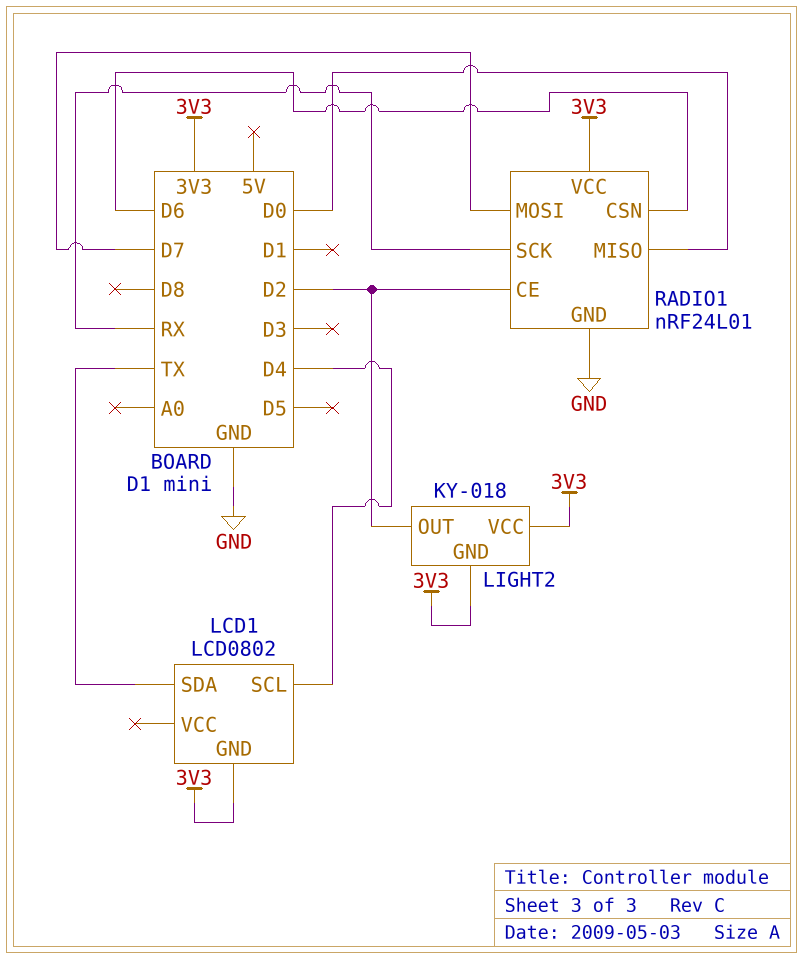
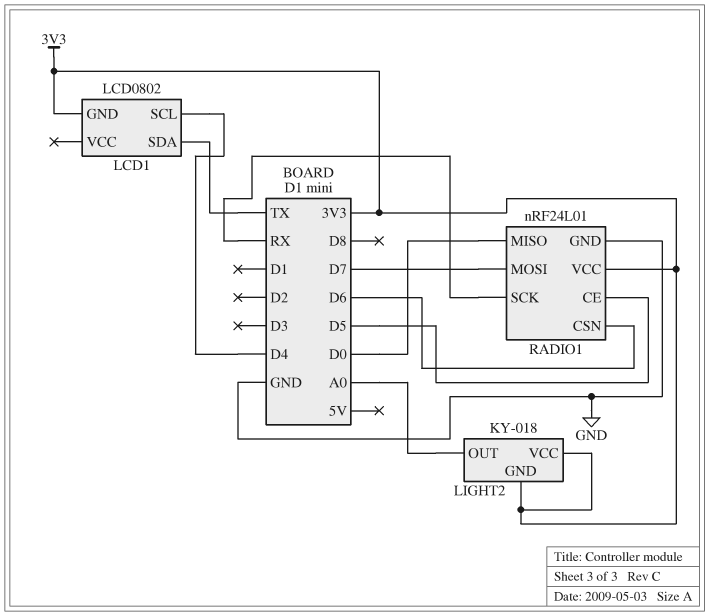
LIGHT2 pin OUT: D2 -> A0
RADIO1 pin CE: D2 -> D5

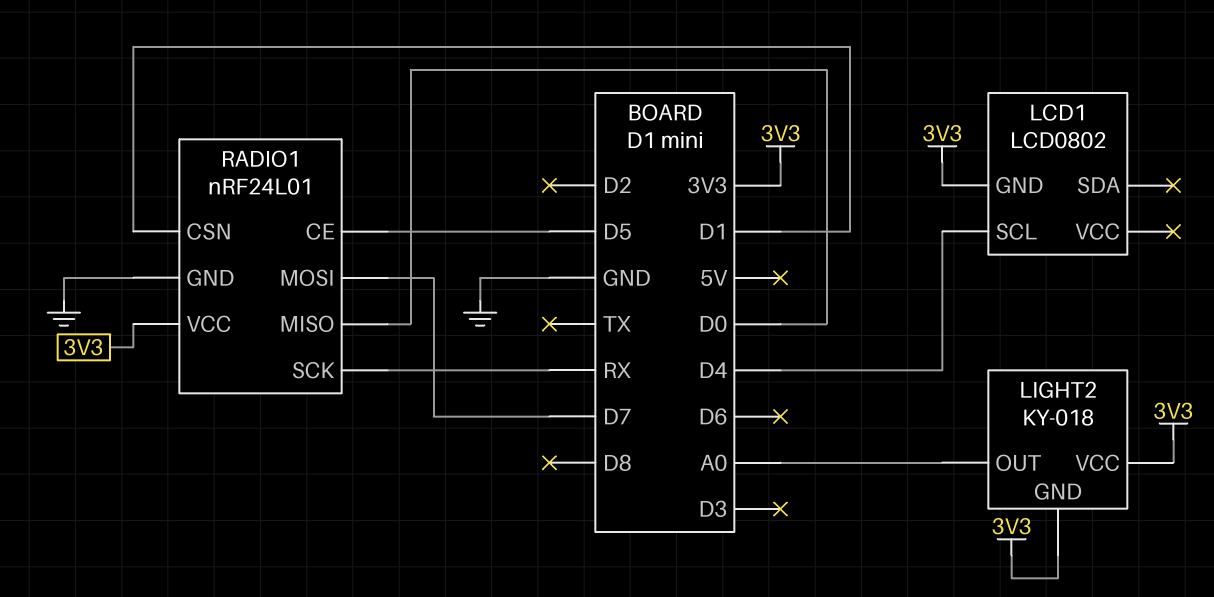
LCD1 pin SDA: TX -> none
RADIO1 pin CSN: D6 -> D1

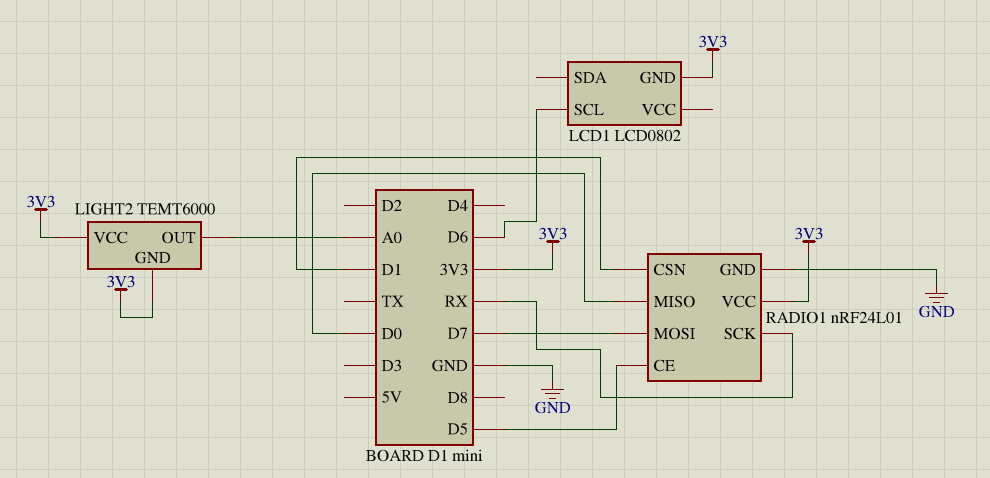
LCD1 pin SCL: D4 -> D6
LIGHT2: KY-018 -> TEMT6000

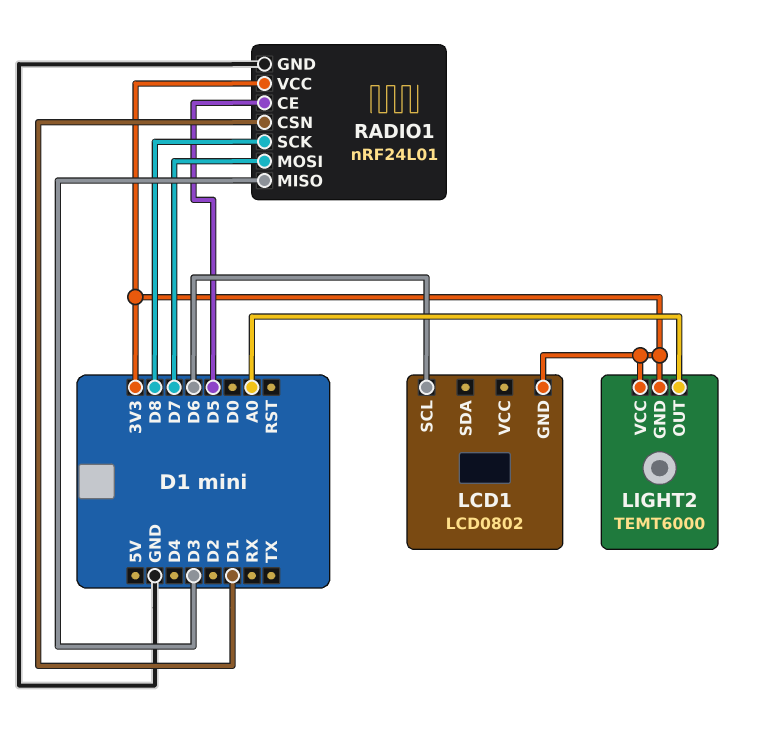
RADIO1 pin MISO: D0 -> D3
RADIO1 pin SCK: RX -> D8

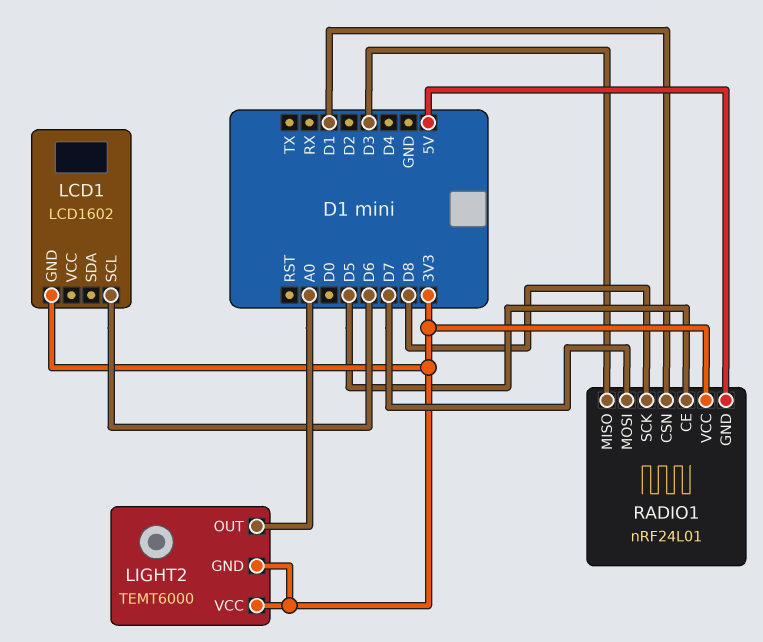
LCD1: LCD0802 -> LCD1602
RADIO1 pin GND: GND -> 5V

